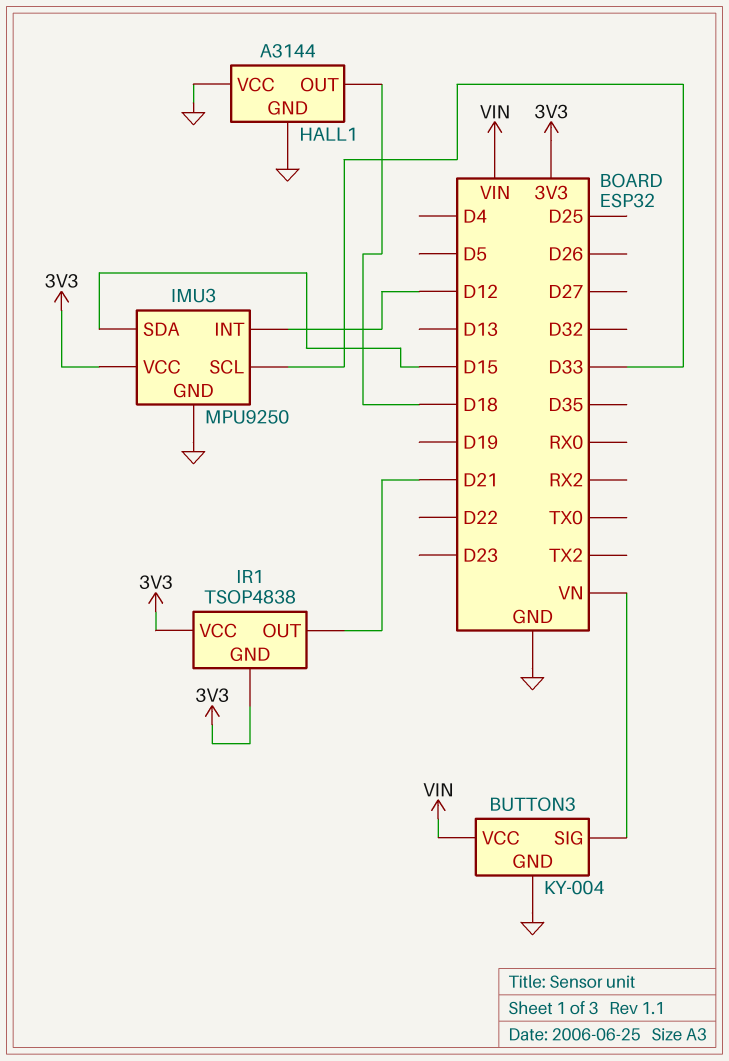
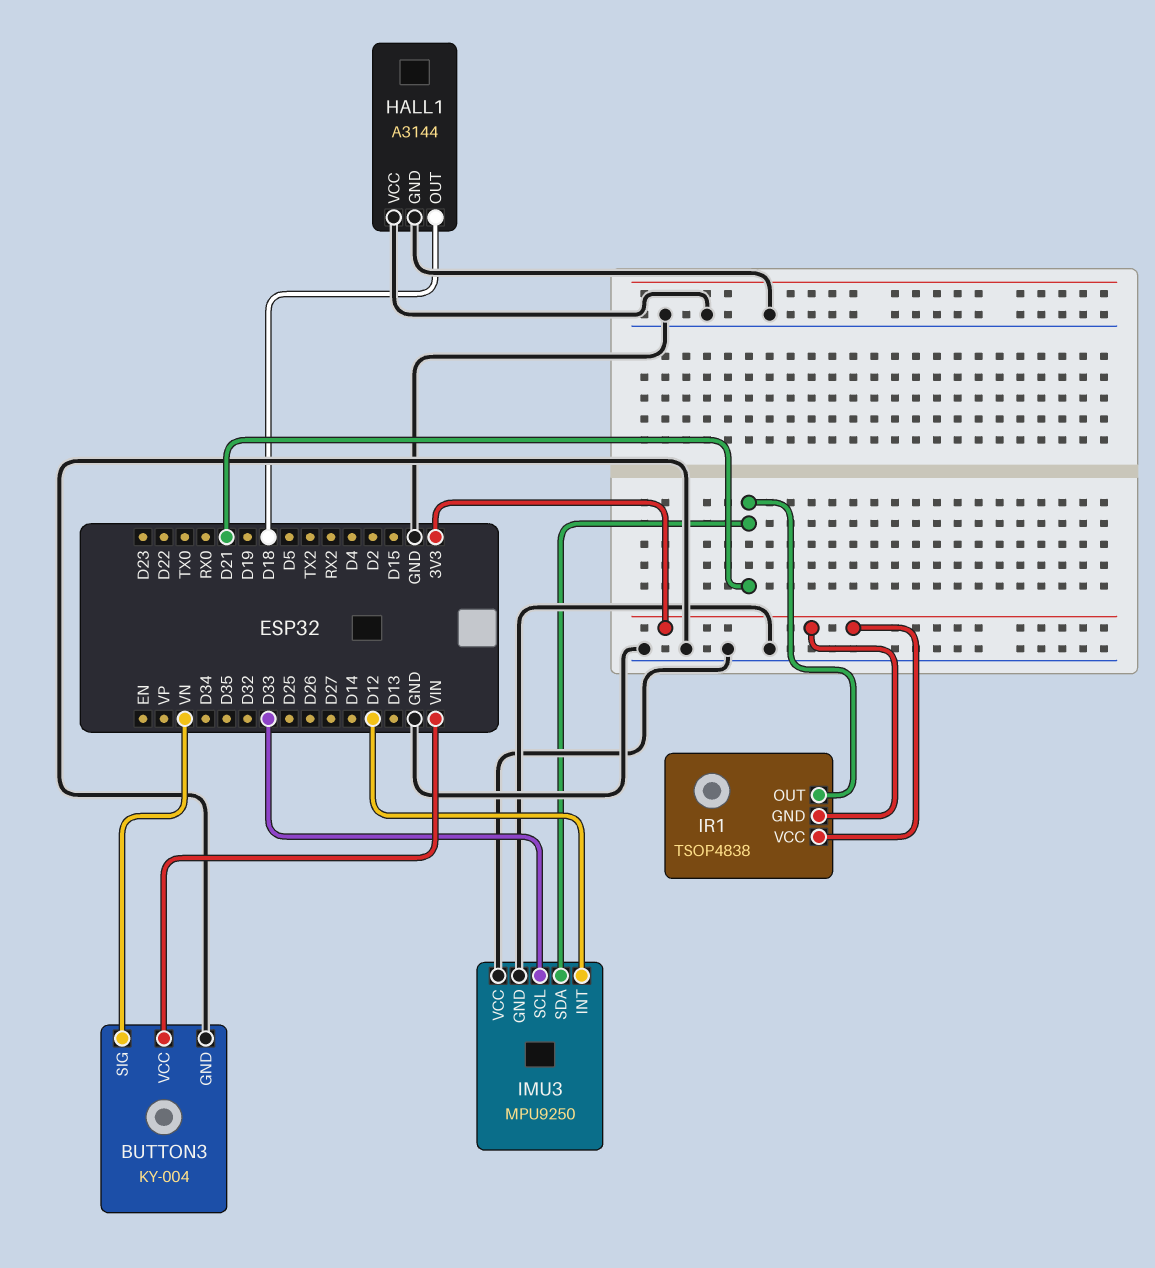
IMU3 pin SDA: D15 -> D21
IMU3 pin VCC: 3V3 -> GND

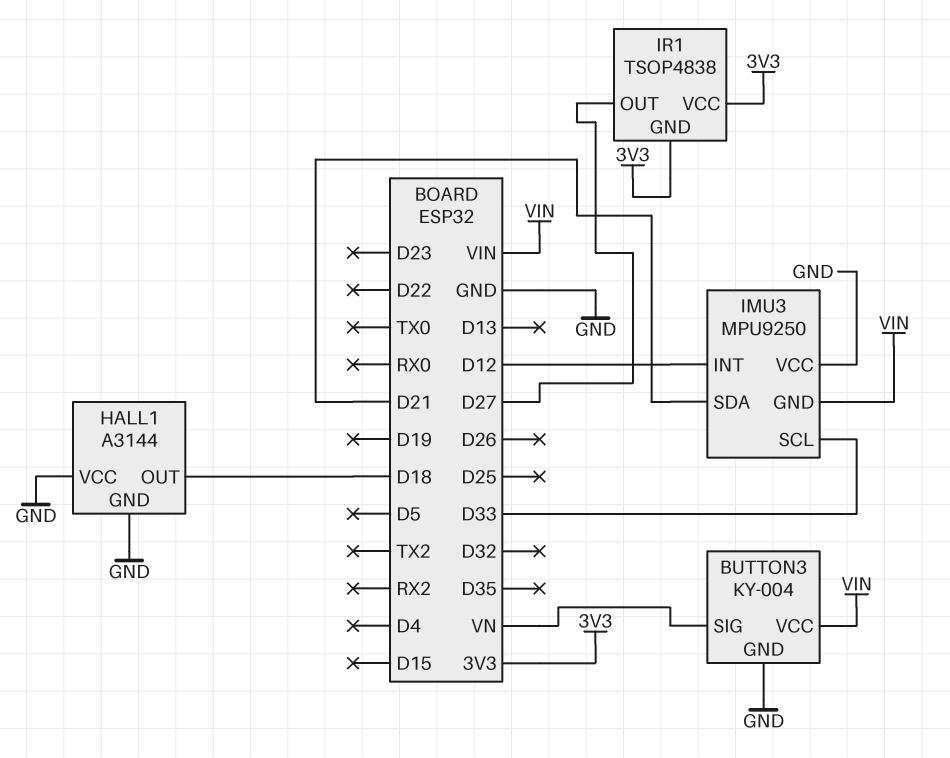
IMU3 pin GND: GND -> VIN
IR1 pin OUT: D21 -> D27

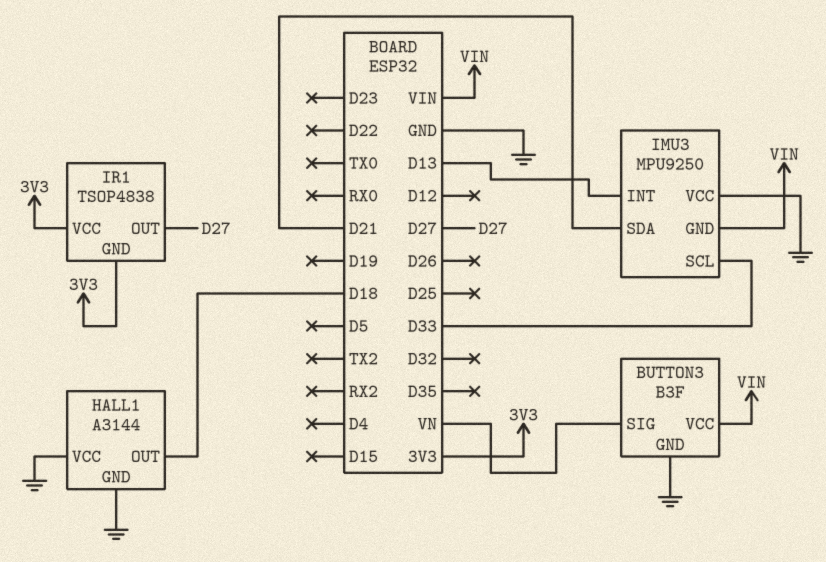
BUTTON3: KY-004 -> B3F
IMU3 pin INT: D12 -> D13

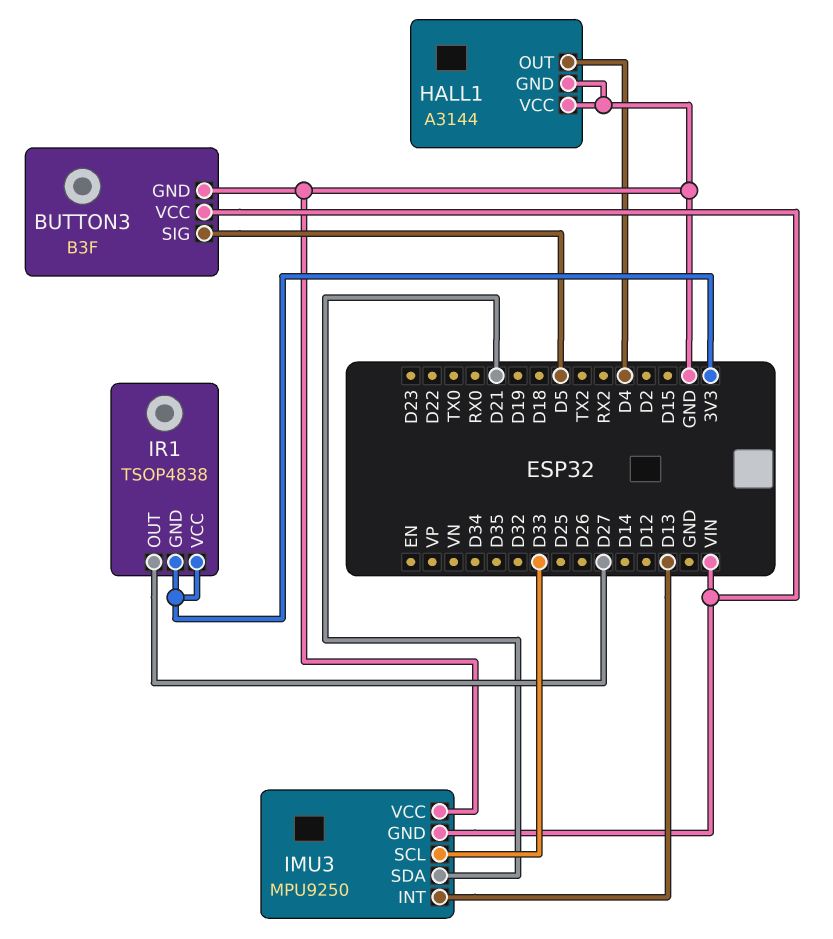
BUTTON3 pin SIG: VN -> D5
HALL1 pin OUT: D18 -> D4

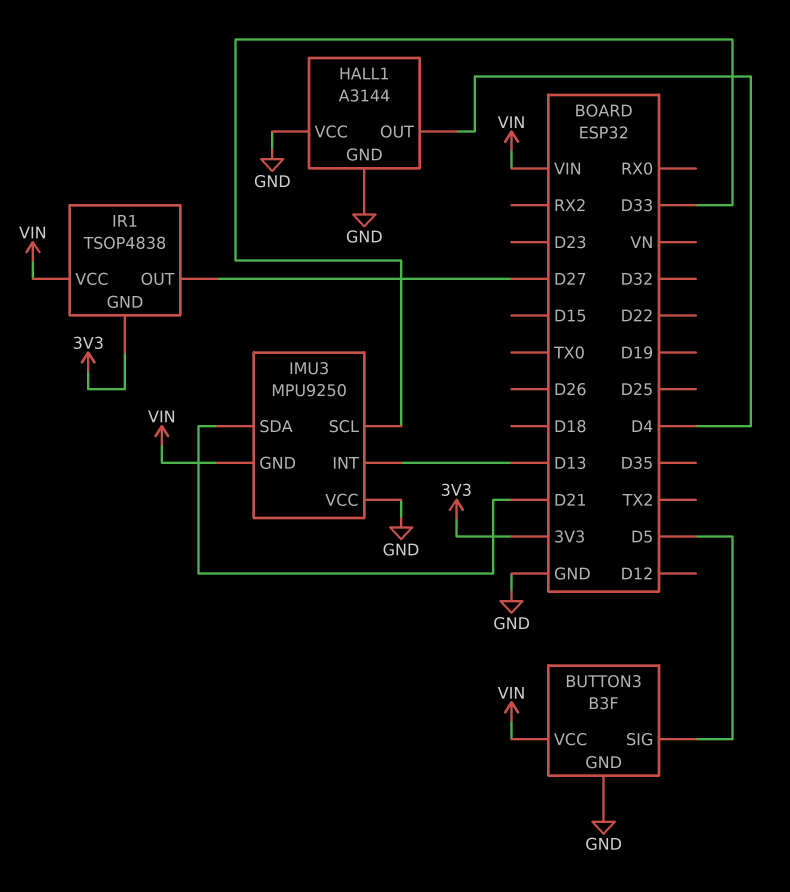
IR1 pin VCC: 3V3 -> VIN

